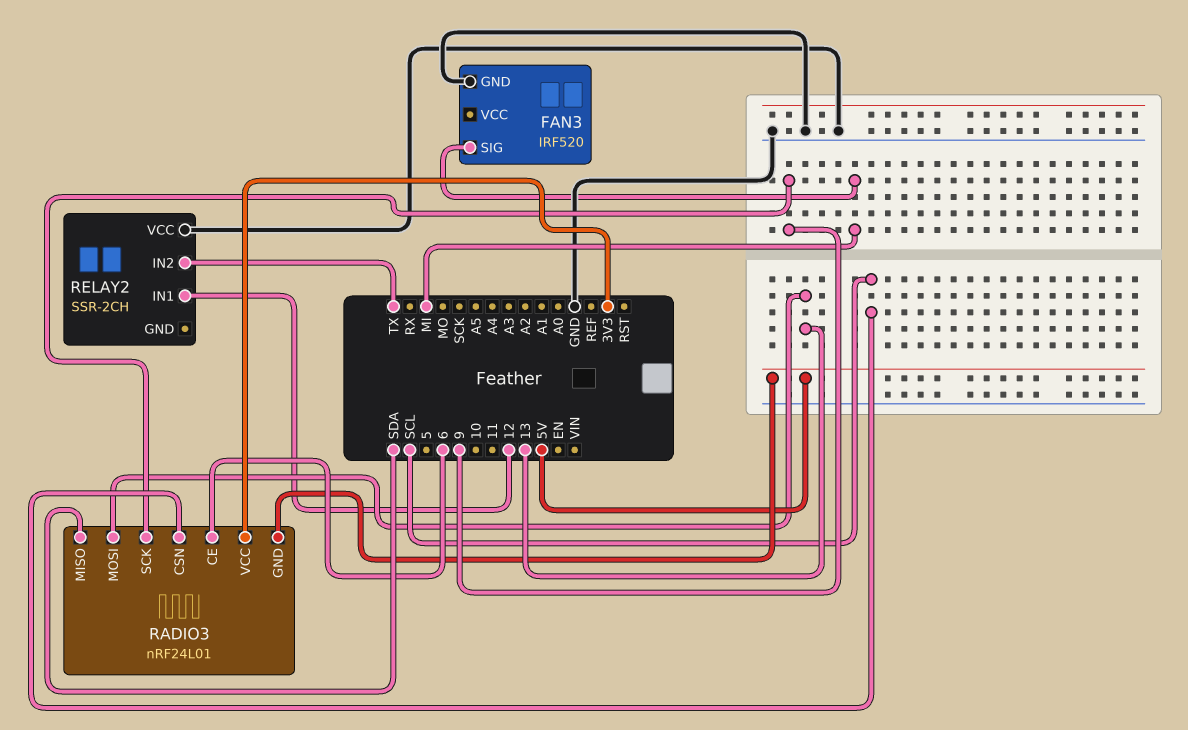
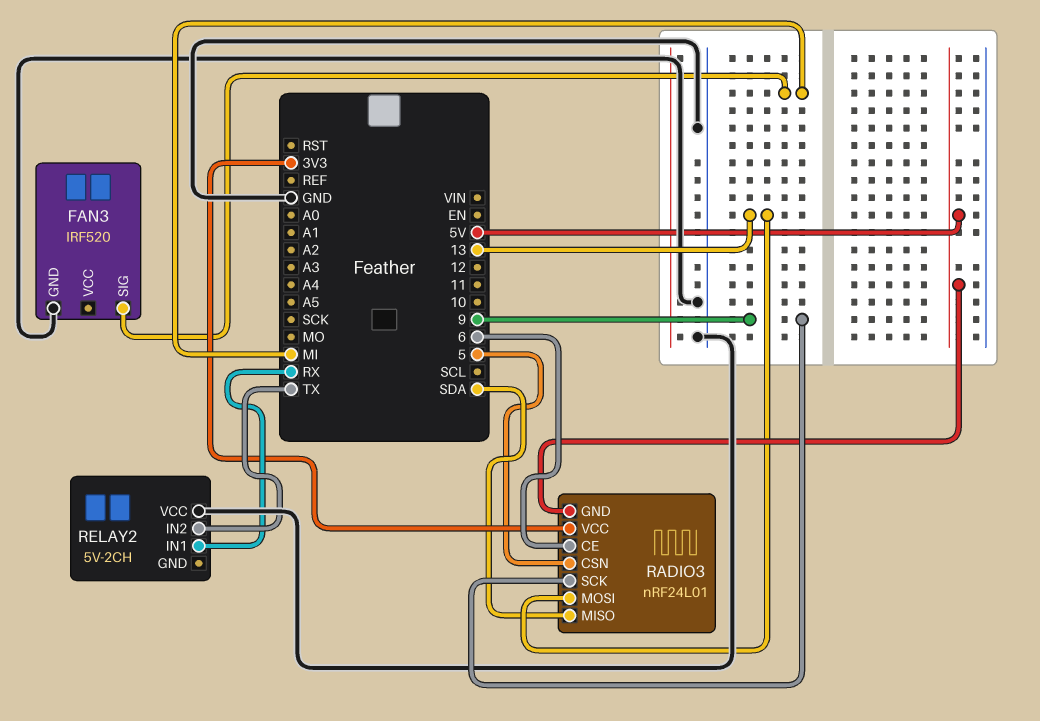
RADIO3 pin CSN: SCL -> 5
RELAY2: SSR-2CH -> 5V-2CH
RELAY2 pin IN1: 12 -> RX

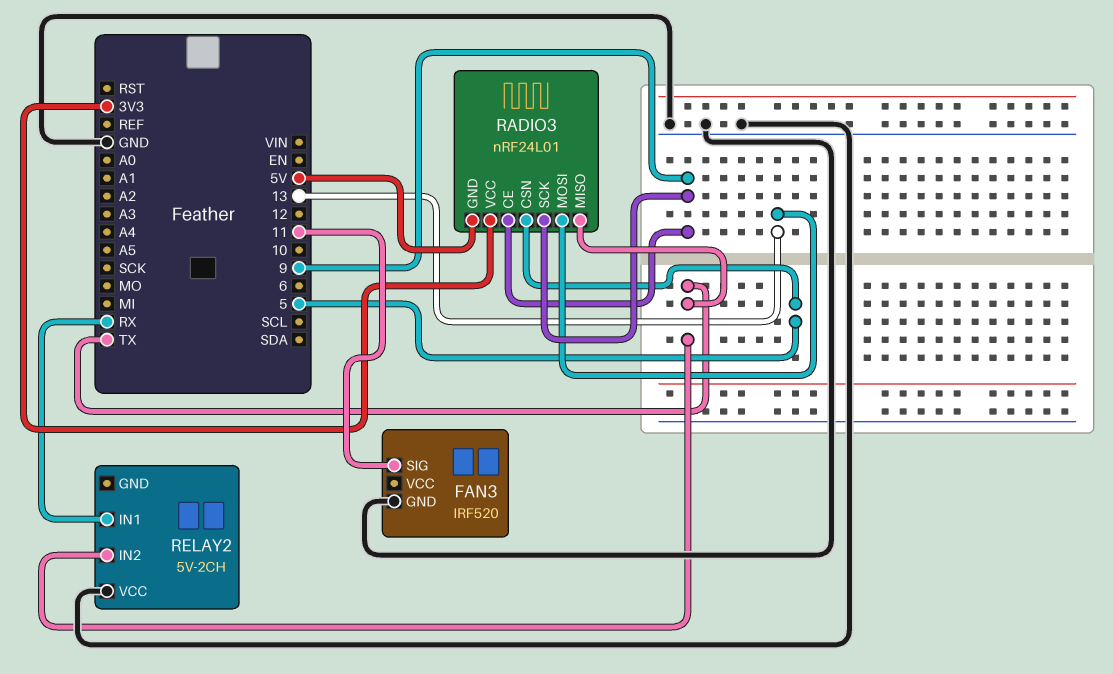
FAN3 pin SIG: MI -> 11
RADIO3 pin CE: 6 -> 9
RADIO3 pin MISO: SDA -> TX

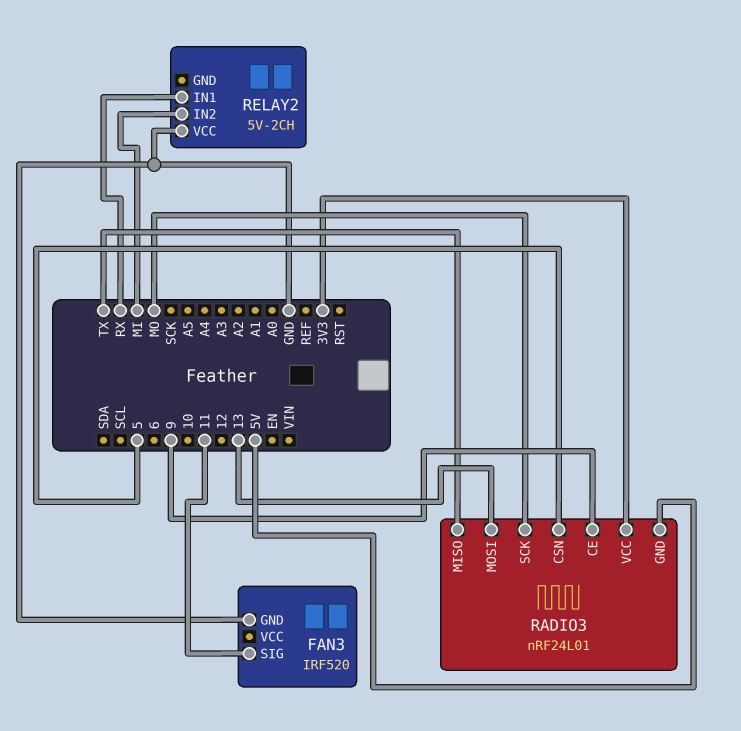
RADIO3 pin SCK: 9 -> MO
RELAY2 pin IN2: TX -> MI

